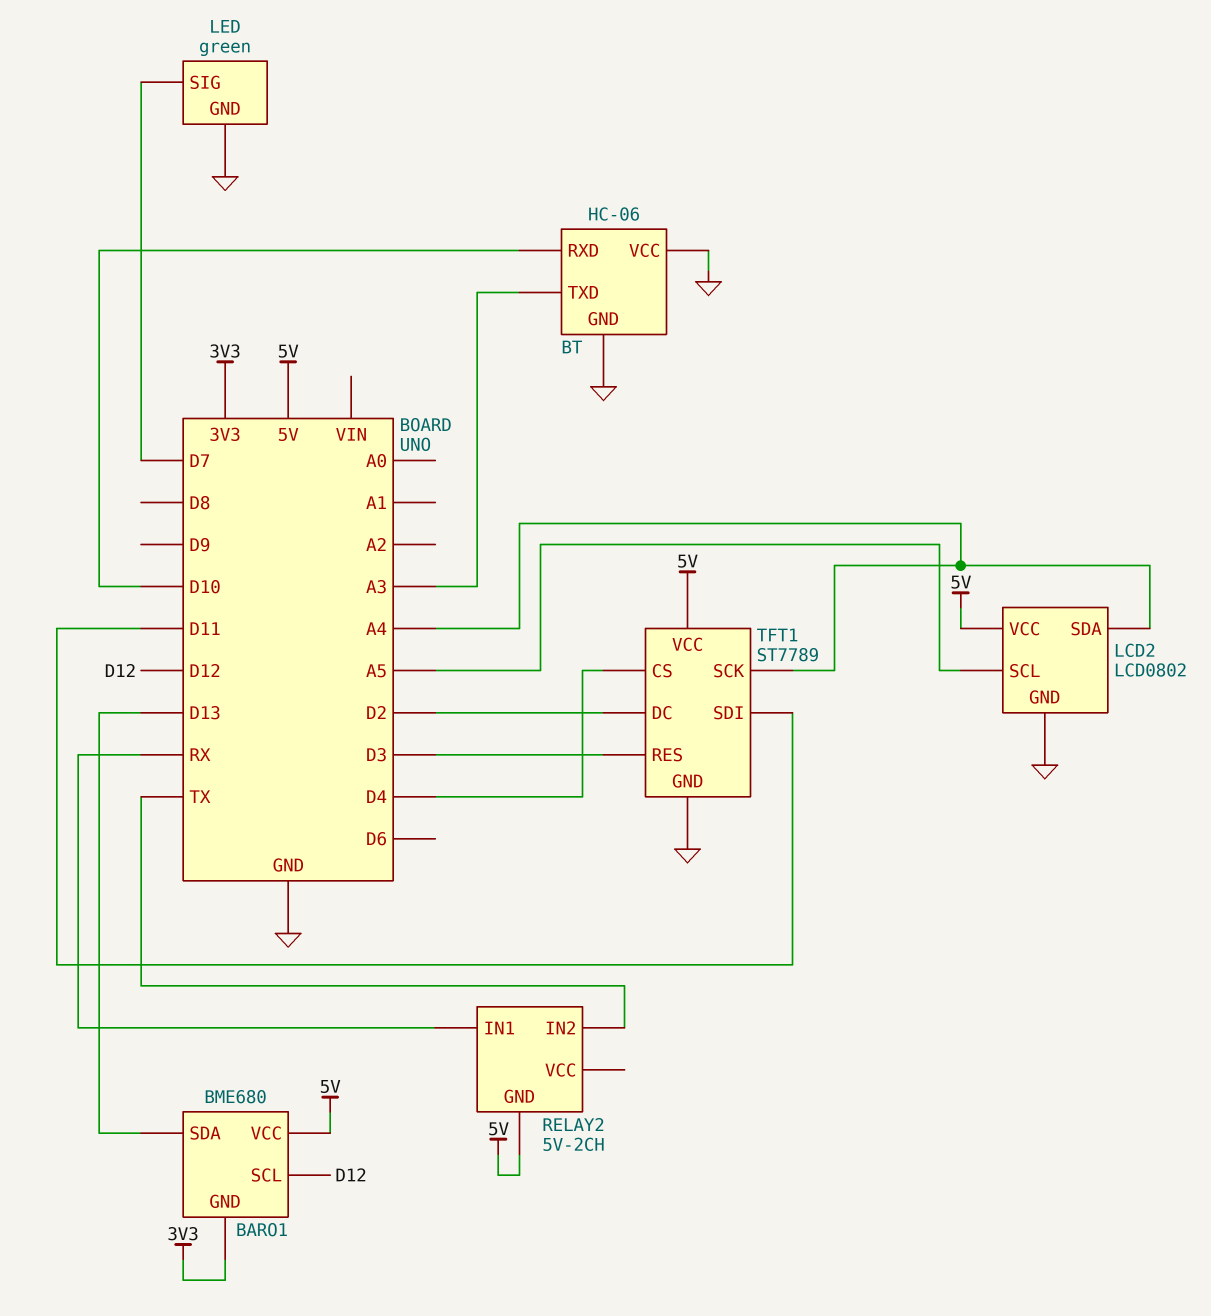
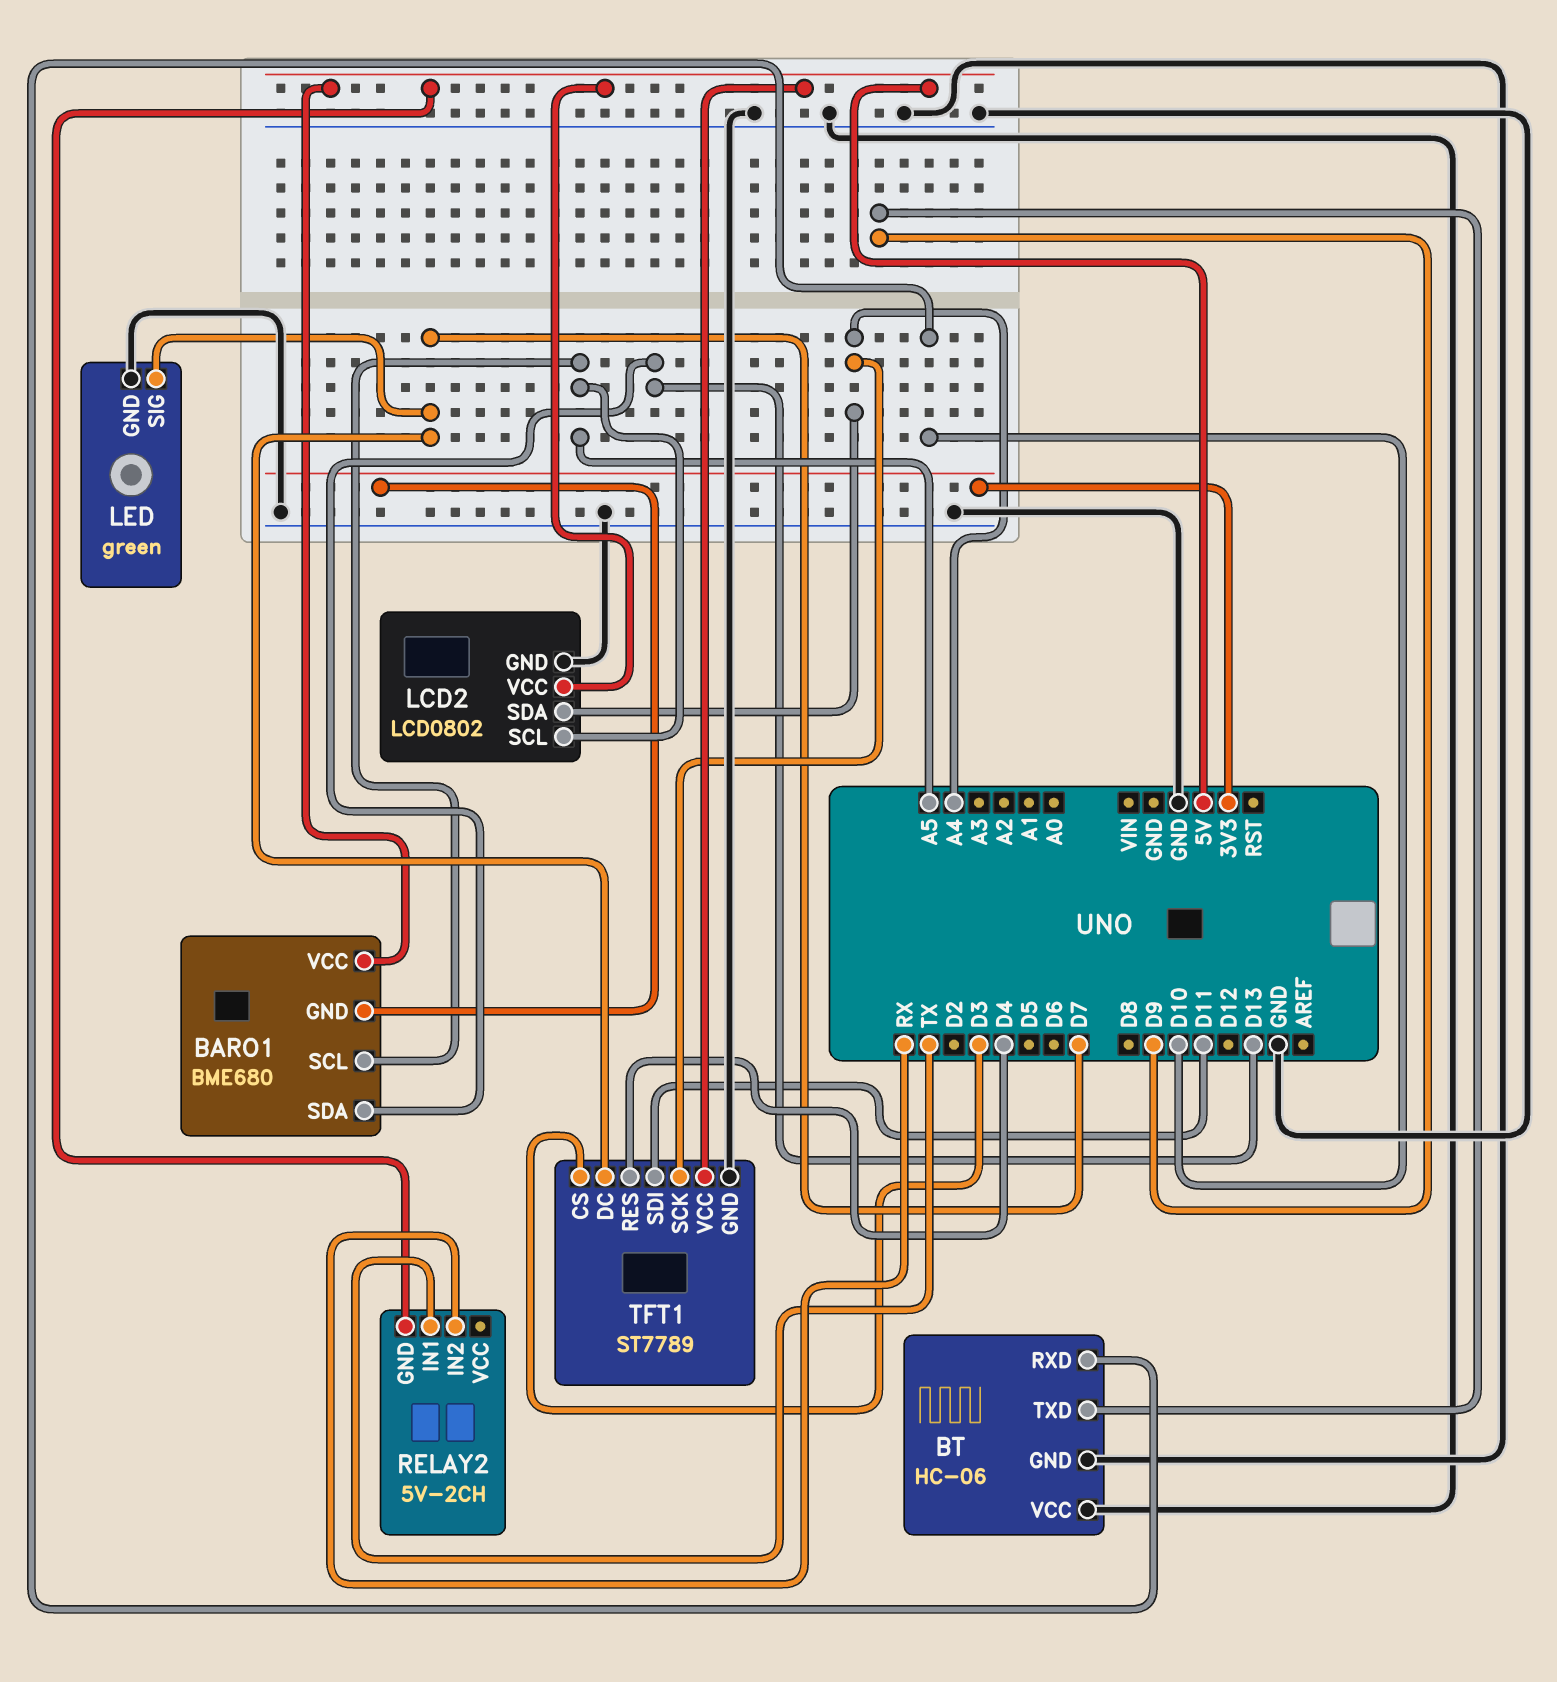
BARO1 pin SCL: D12 -> A5
BT pin TXD: A3 -> D9
RELAY2 pin IN1: RX -> TX
RELAY2 pin IN2: TX -> RX
TFT1 pin CS: D4 -> D3
TFT1 pin DC: D2 -> D7
TFT1 pin RES: D3 -> D4

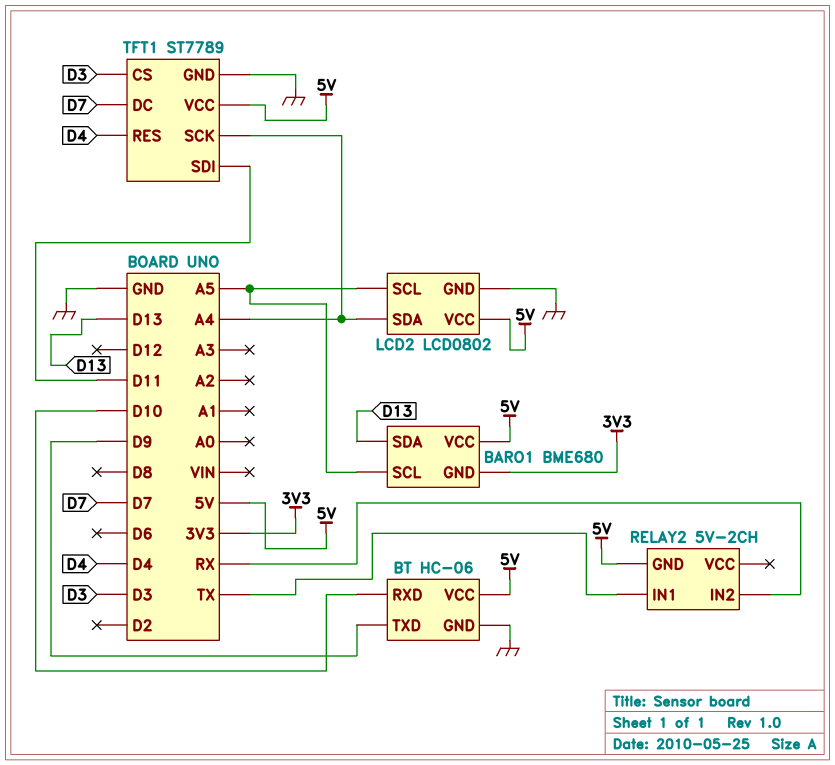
BT pin VCC: GND -> 5V
LED: green -> none
LED pin GND: GND -> none
LED pin SIG: D7 -> none

